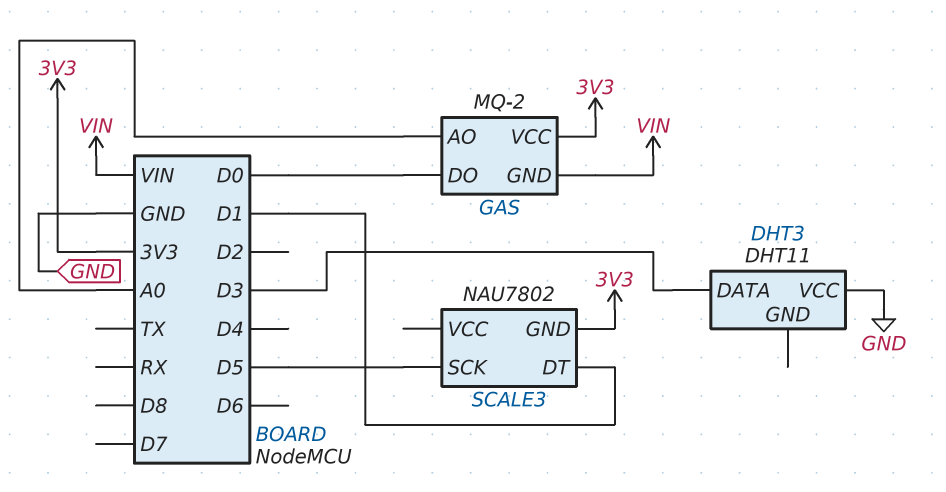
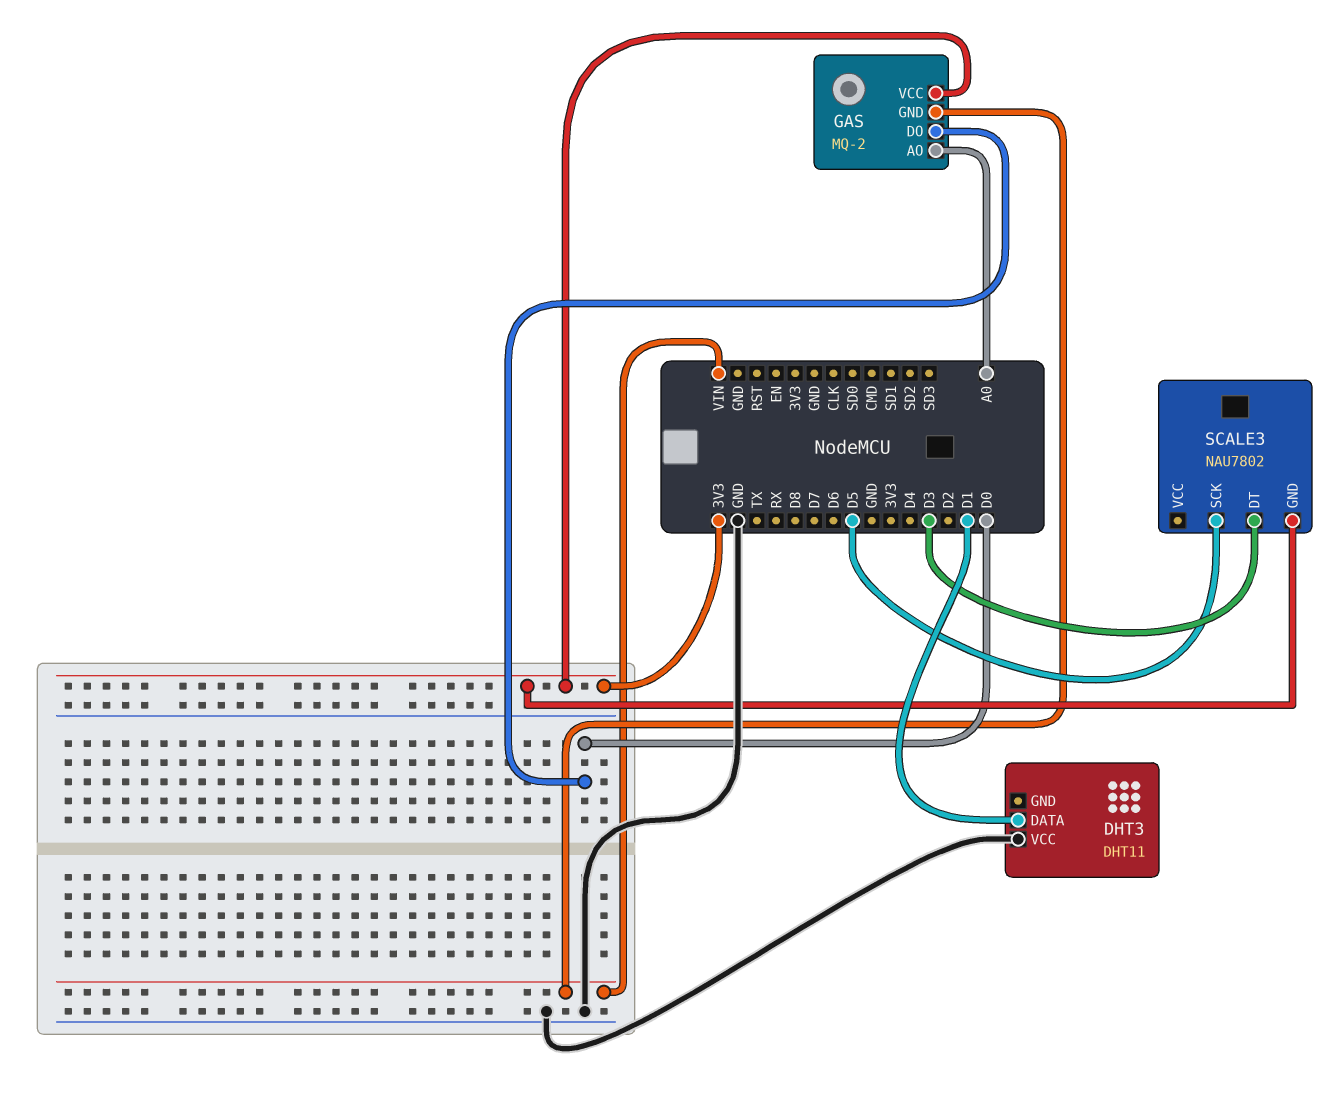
DHT3 pin DATA: D3 -> D1
SCALE3 pin DT: D1 -> D3

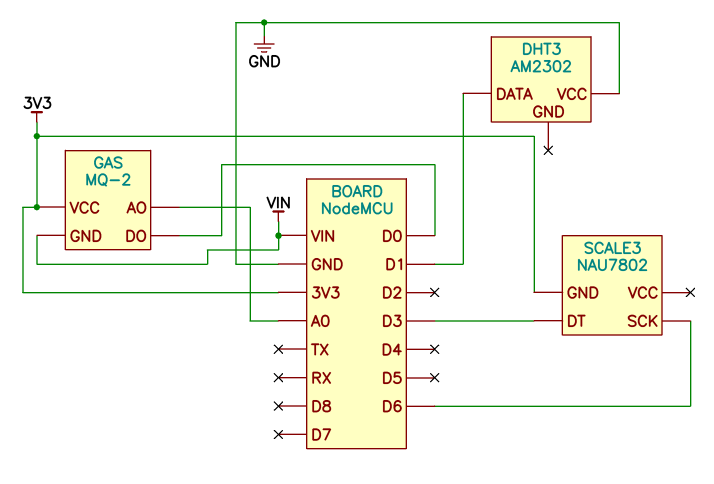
DHT3: DHT11 -> AM2302
SCALE3 pin SCK: D5 -> D6

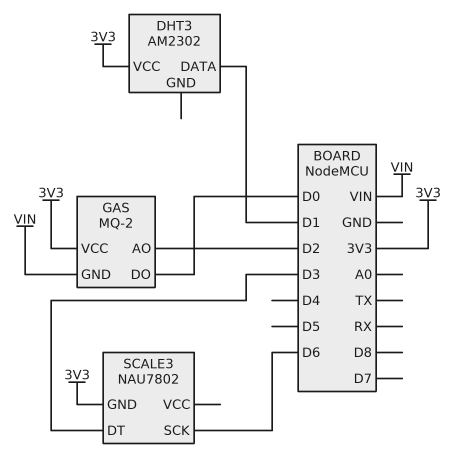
DHT3 pin VCC: GND -> 3V3
GAS pin AO: A0 -> D2

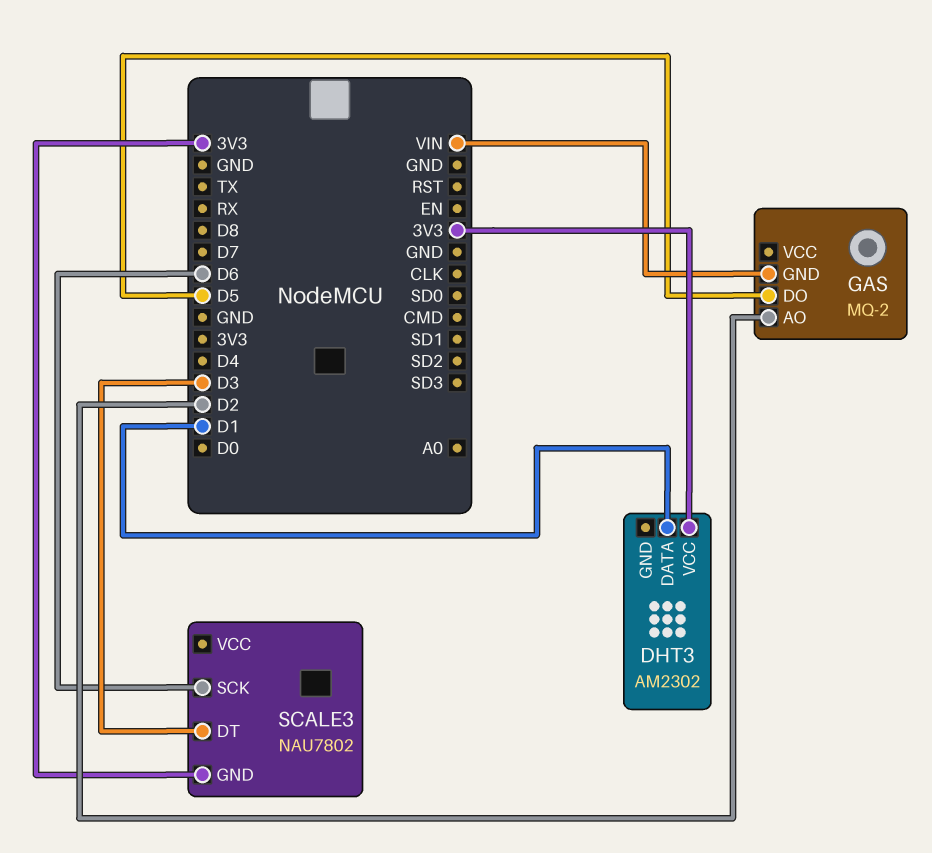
GAS pin DO: D0 -> D5
GAS pin VCC: 3V3 -> none

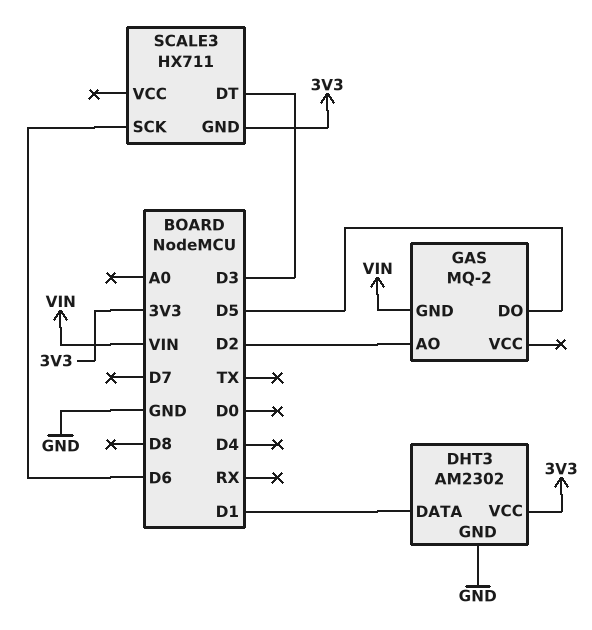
DHT3 pin GND: none -> GND
SCALE3: NAU7802 -> HX711

